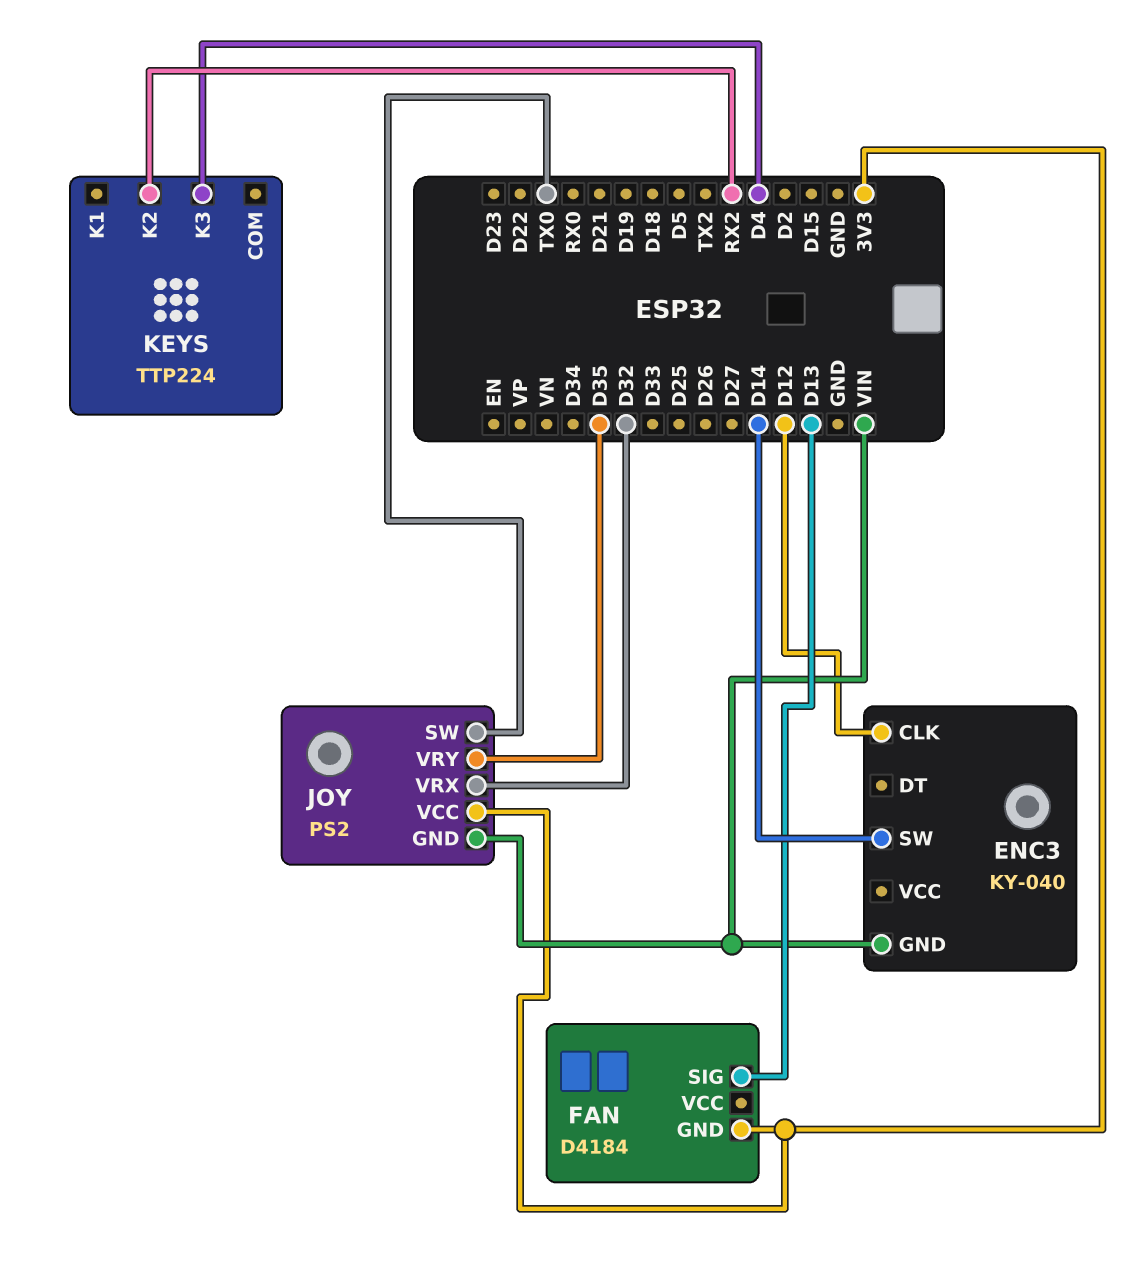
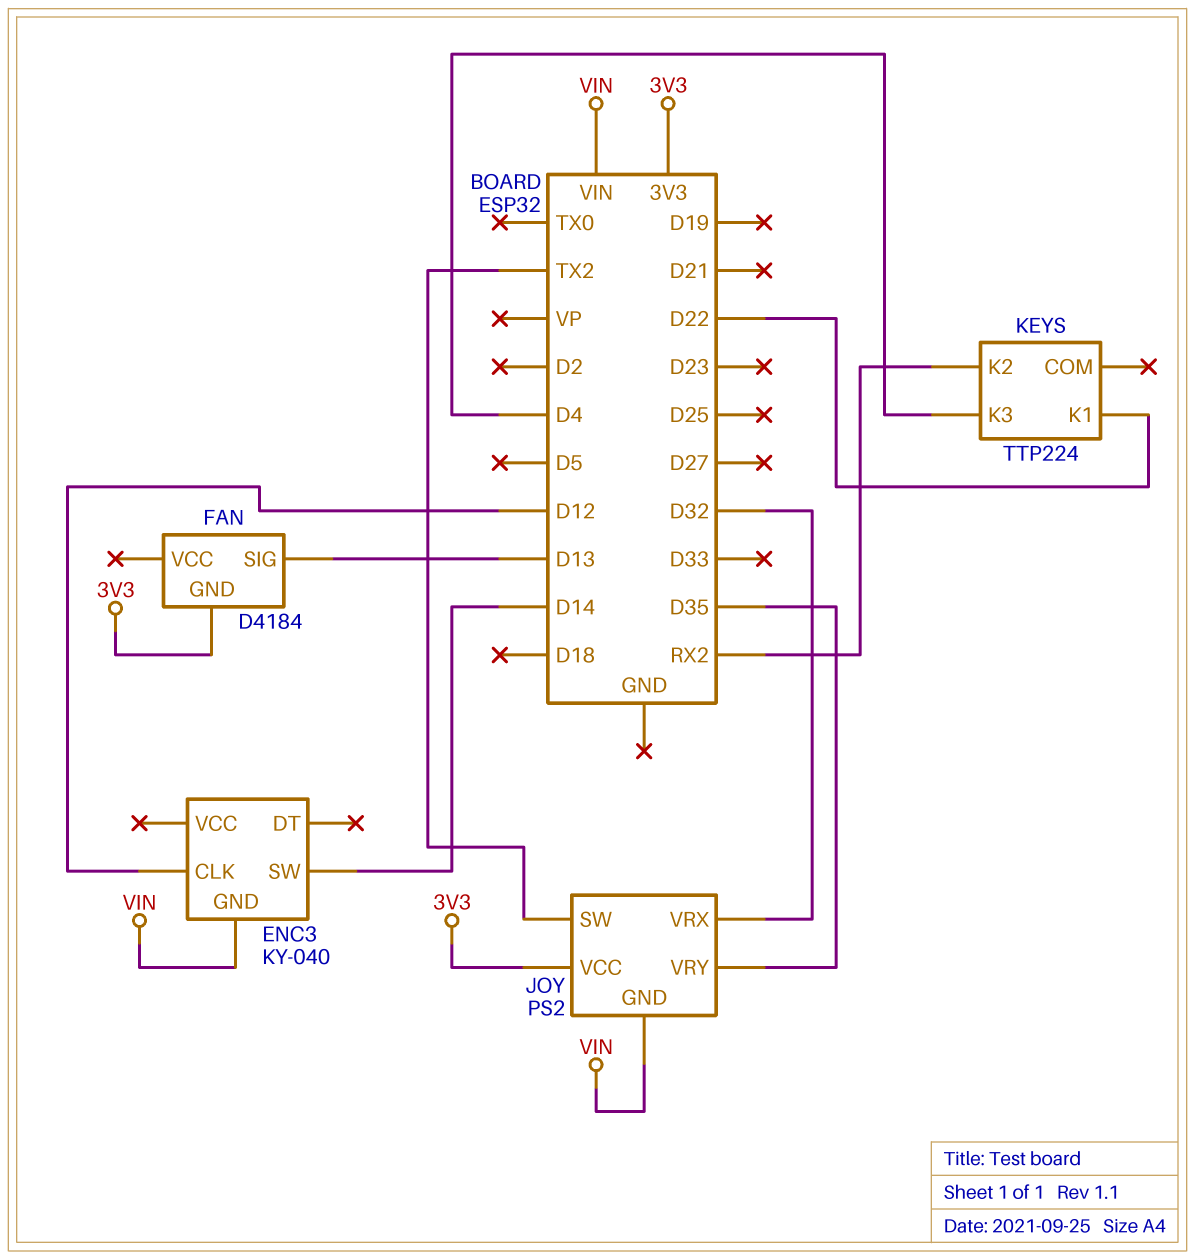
JOY pin SW: TX0 -> TX2
KEYS pin K1: none -> D22

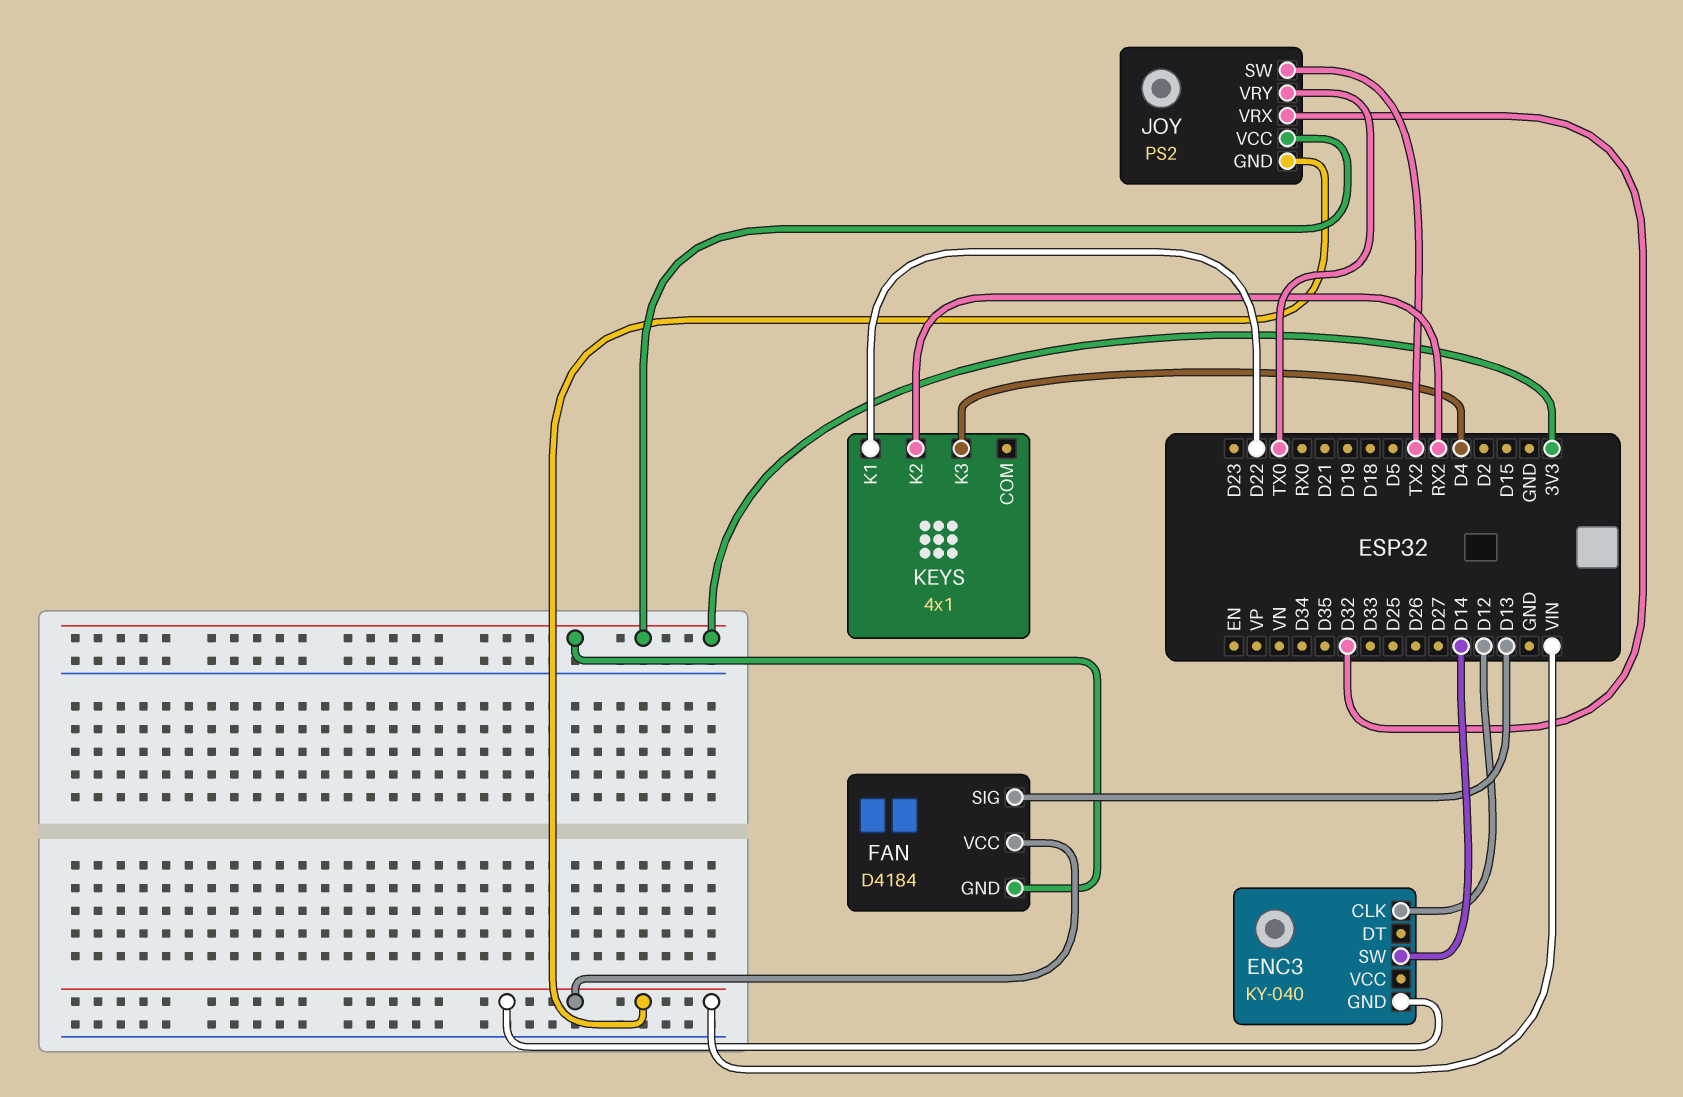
FAN pin VCC: none -> VIN
JOY pin VRY: D35 -> TX0
KEYS: TTP224 -> 4x1

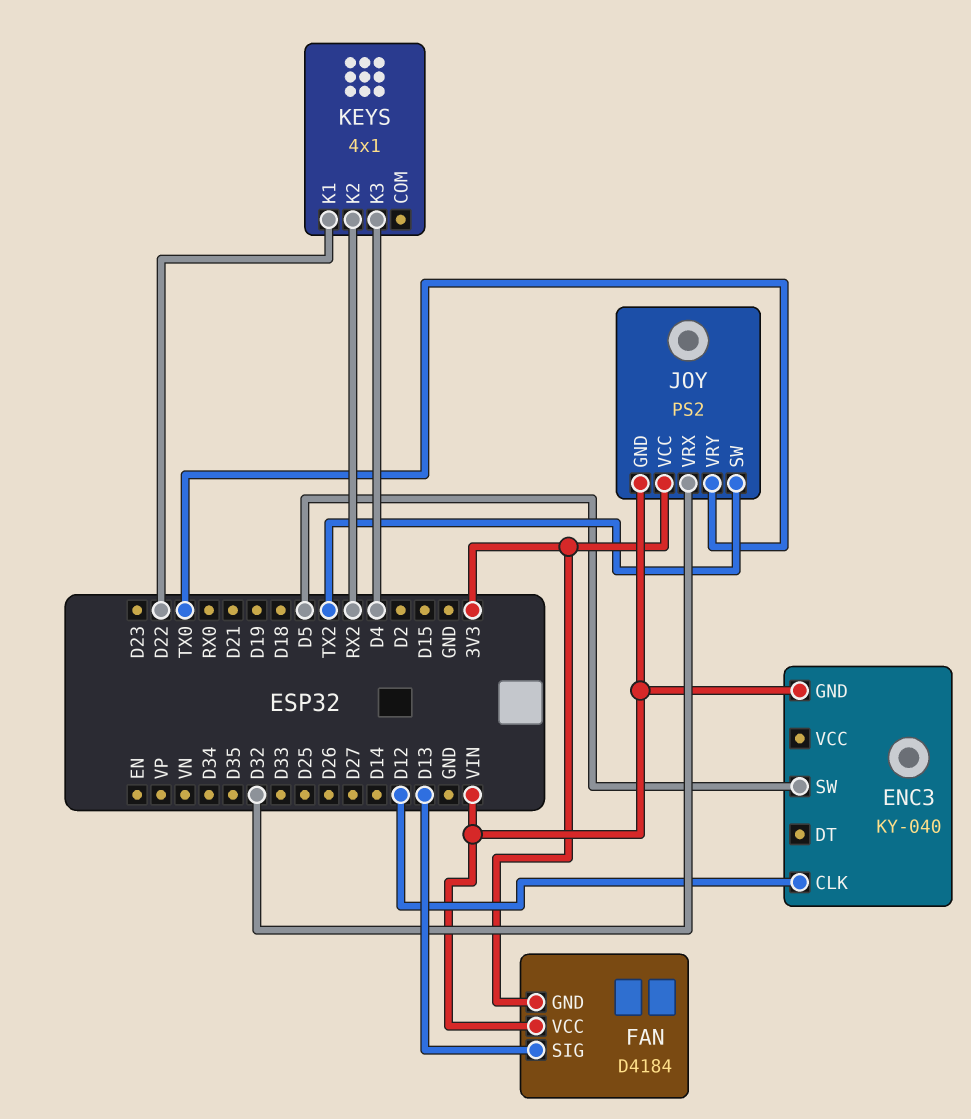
ENC3 pin SW: D14 -> D5

